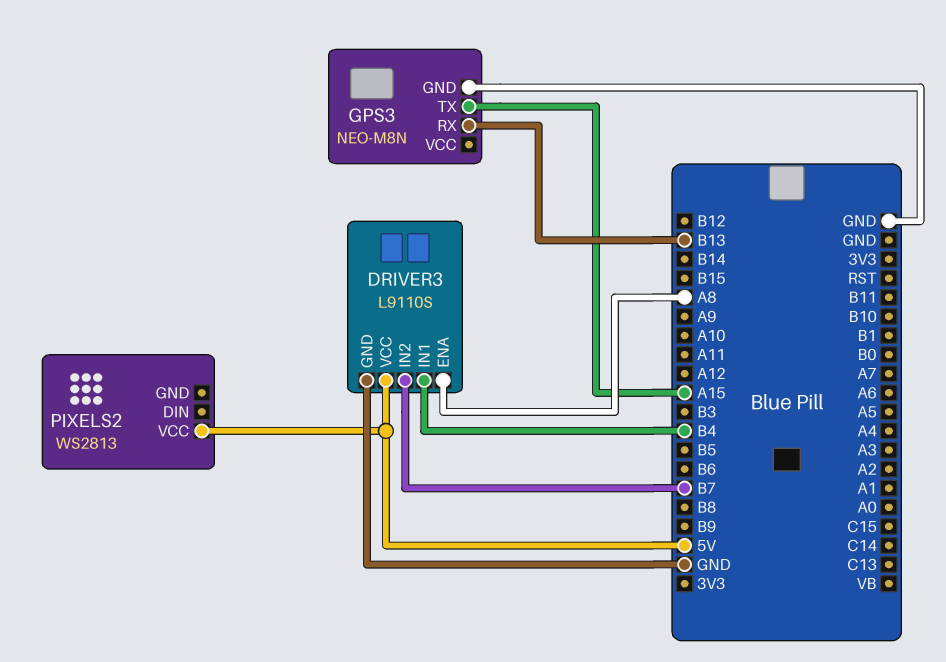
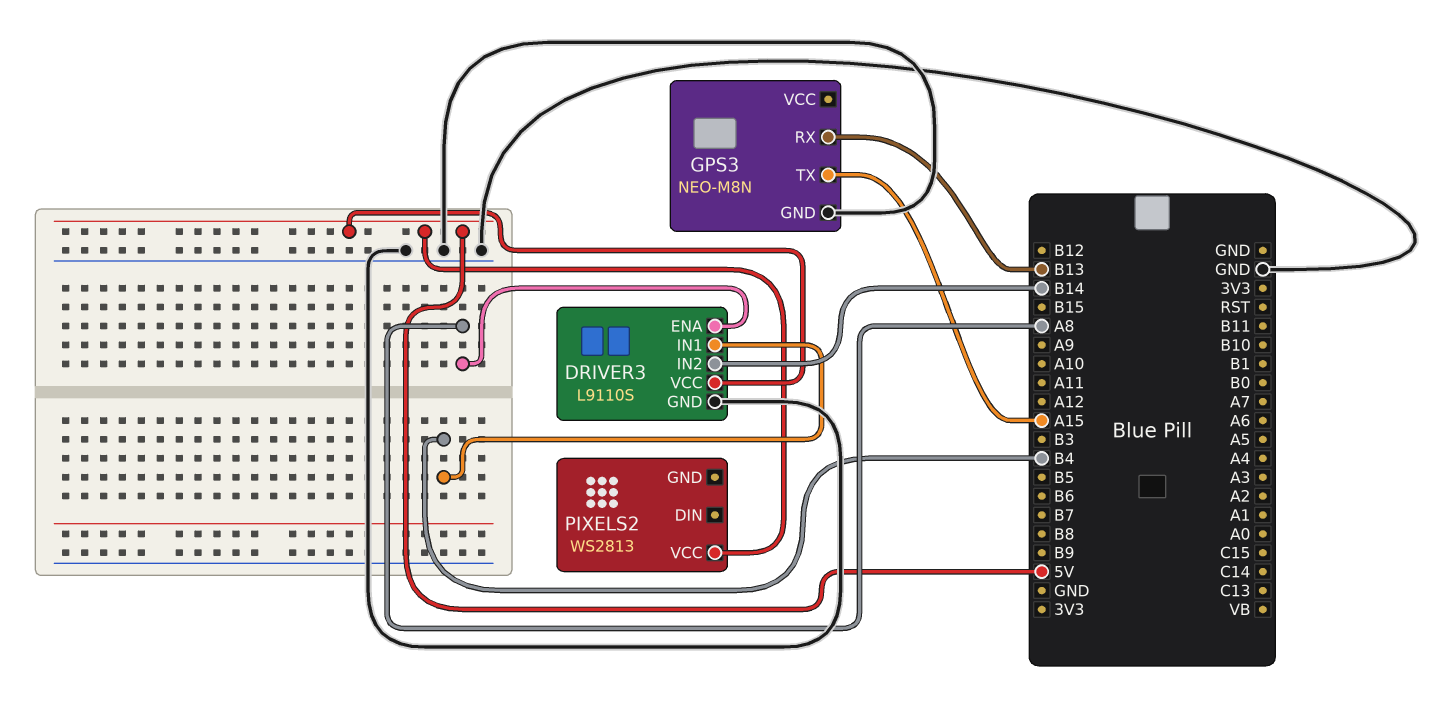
DRIVER3 pin IN2: B7 -> B14

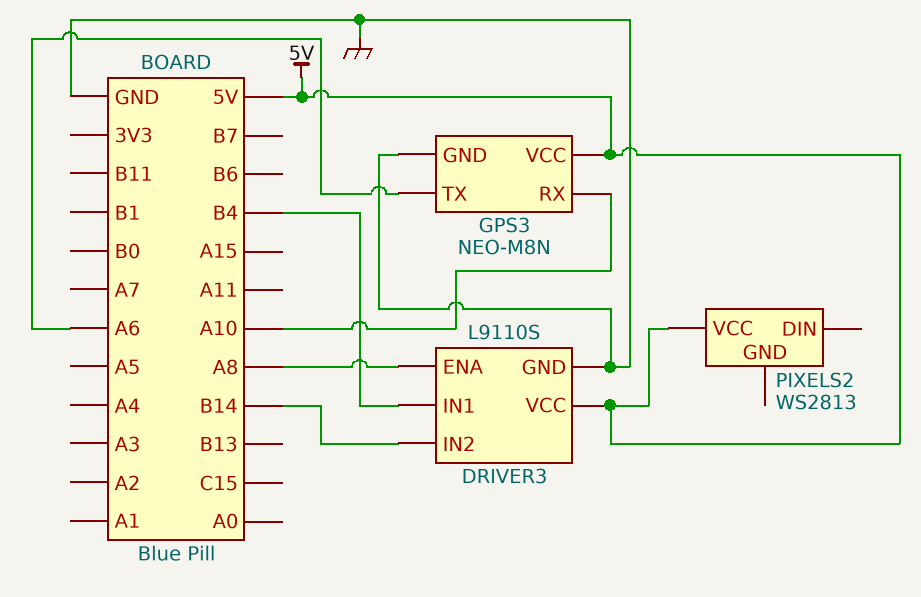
GPS3 pin RX: B13 -> A10
GPS3 pin TX: A15 -> A6
GPS3 pin VCC: none -> 5V

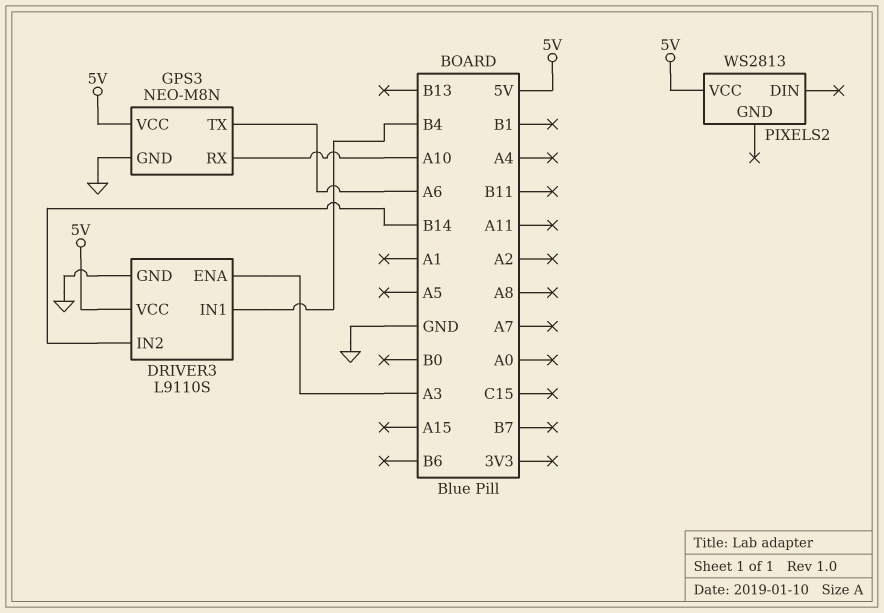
DRIVER3 pin ENA: A8 -> A3

